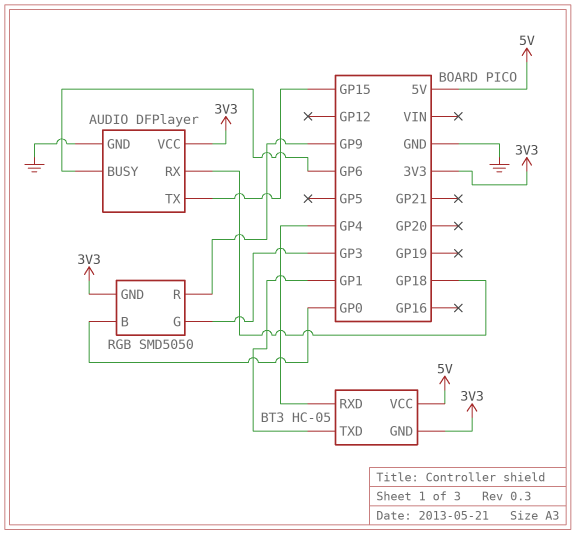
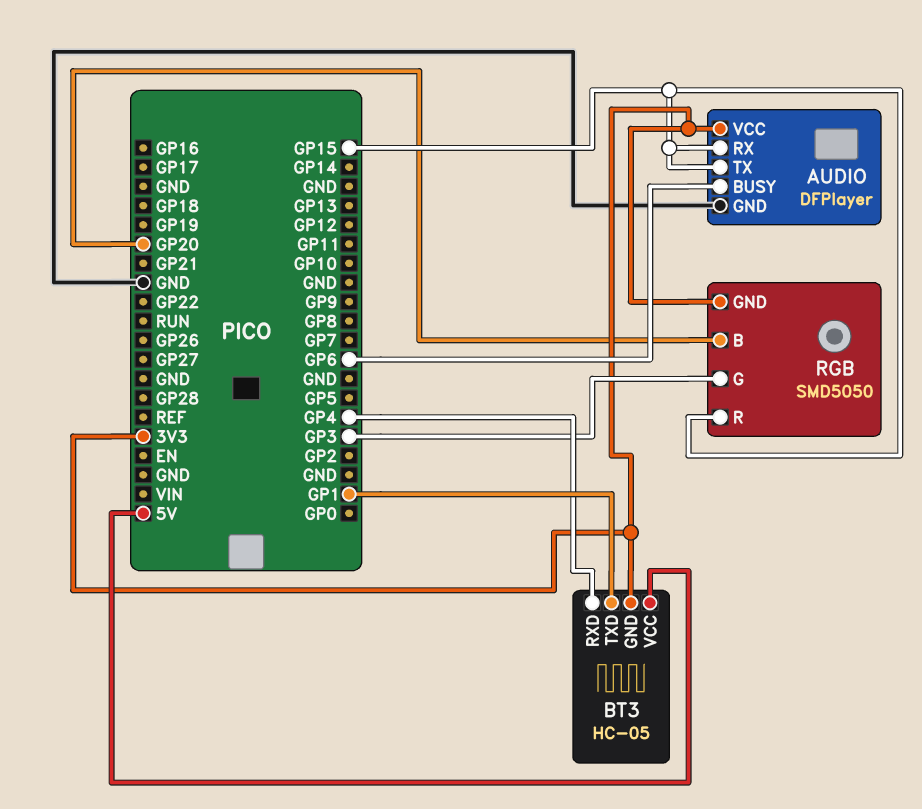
AUDIO pin RX: GP18 -> GP15
RGB pin B: GP0 -> GP20
RGB pin R: GP9 -> GP15

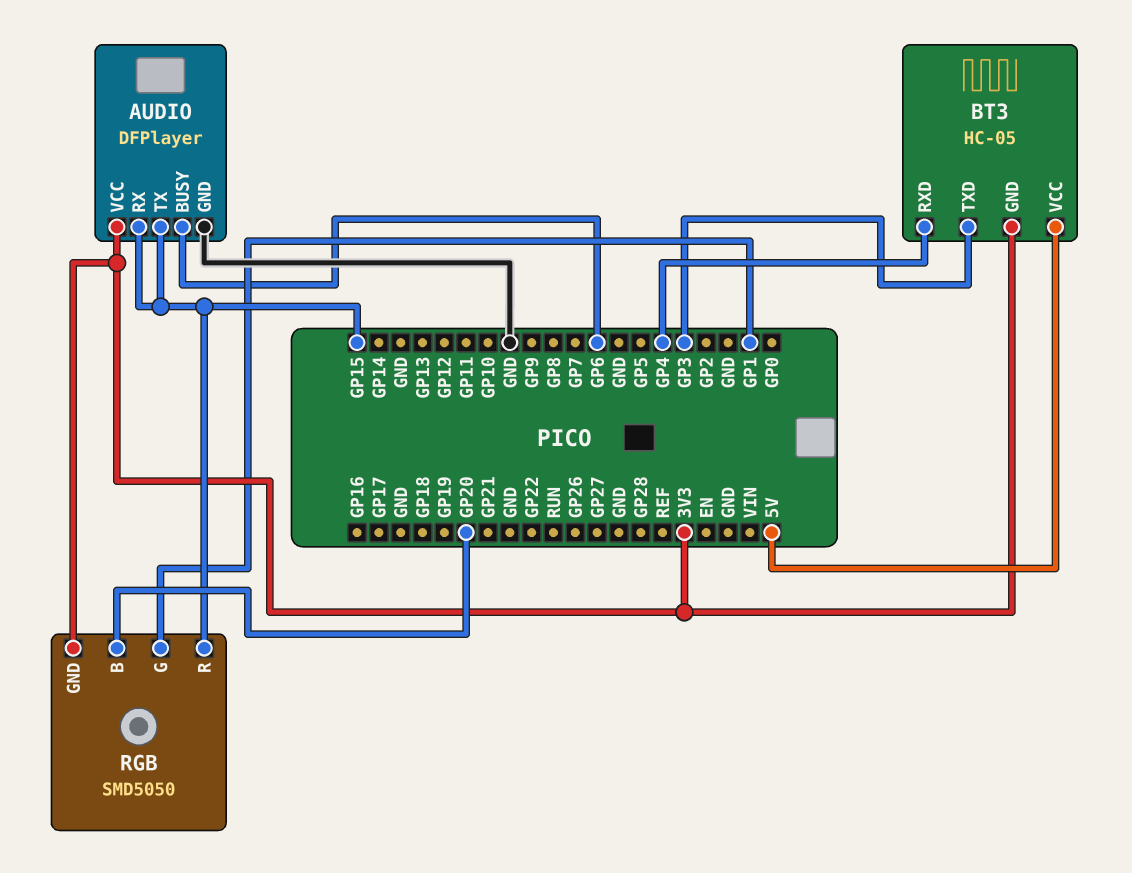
BT3 pin TXD: GP1 -> GP3
RGB pin G: GP3 -> GP1

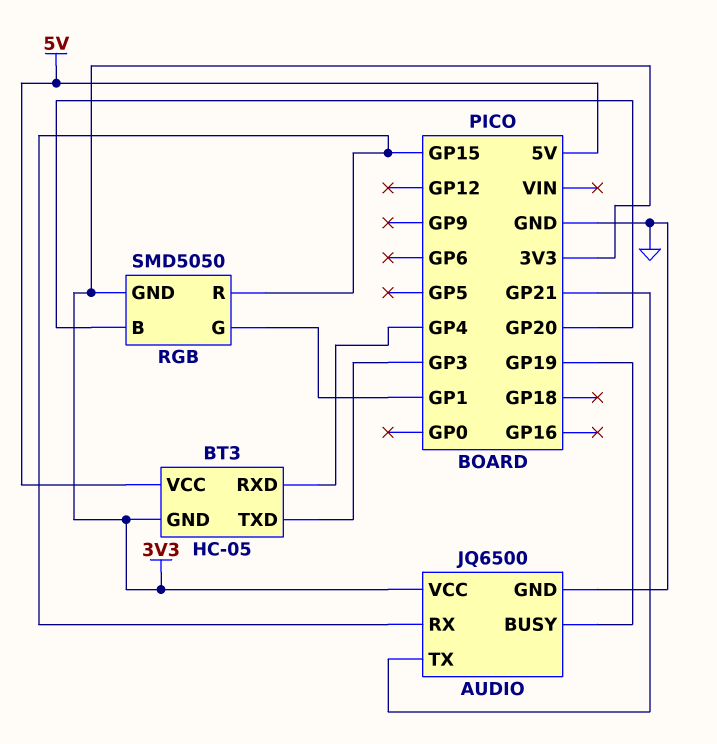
AUDIO: DFPlayer -> JQ6500
AUDIO pin BUSY: GP6 -> GP19
AUDIO pin TX: GP15 -> GP21

